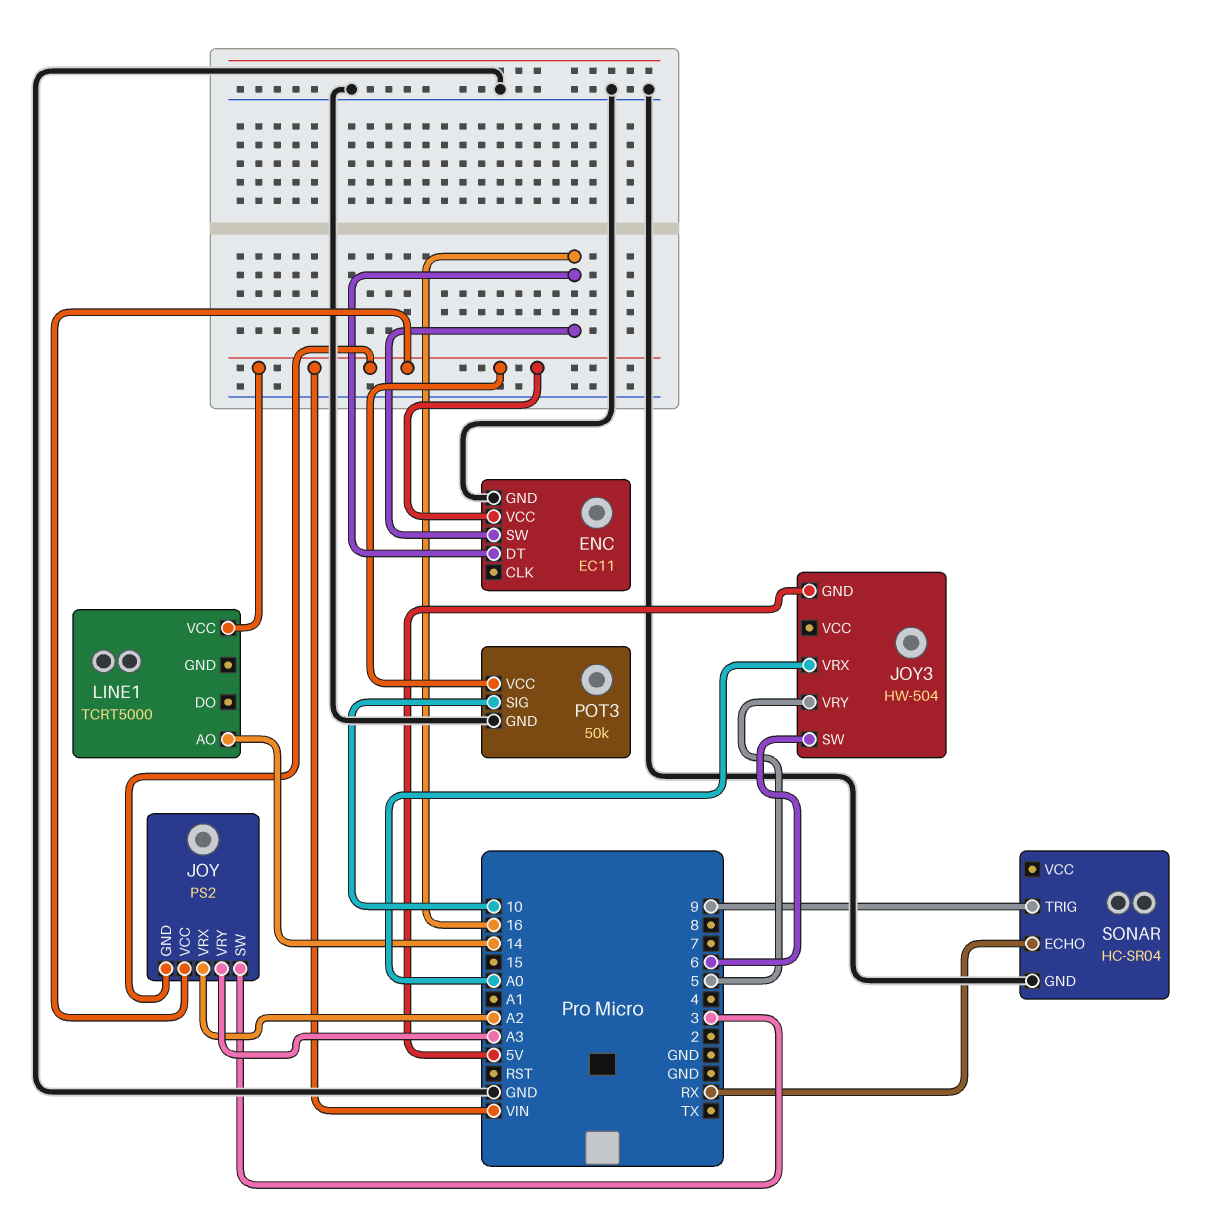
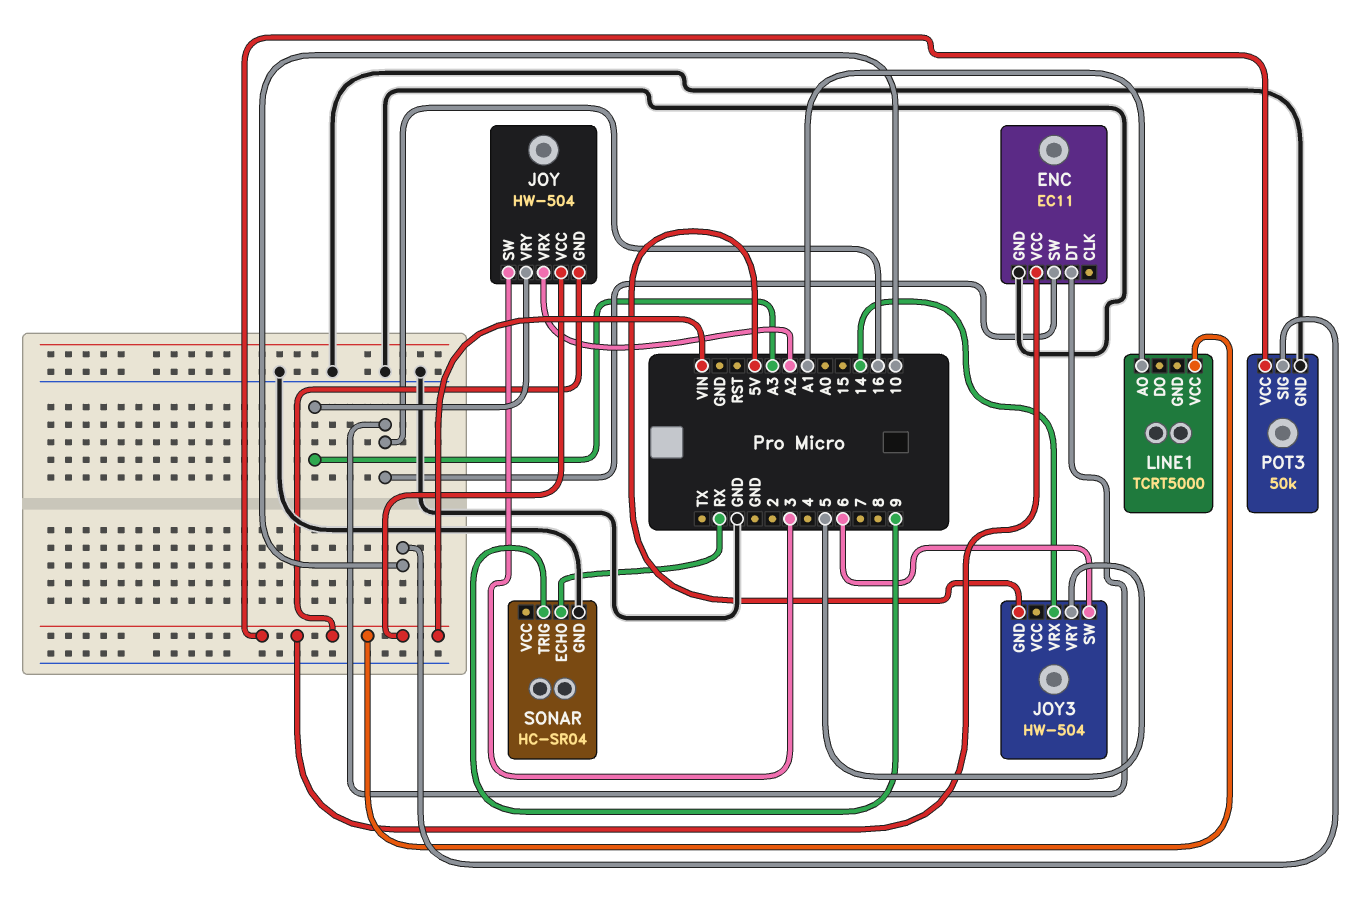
JOY: PS2 -> HW-504
JOY3 pin VRX: A0 -> 14
LINE1 pin AO: 14 -> A1

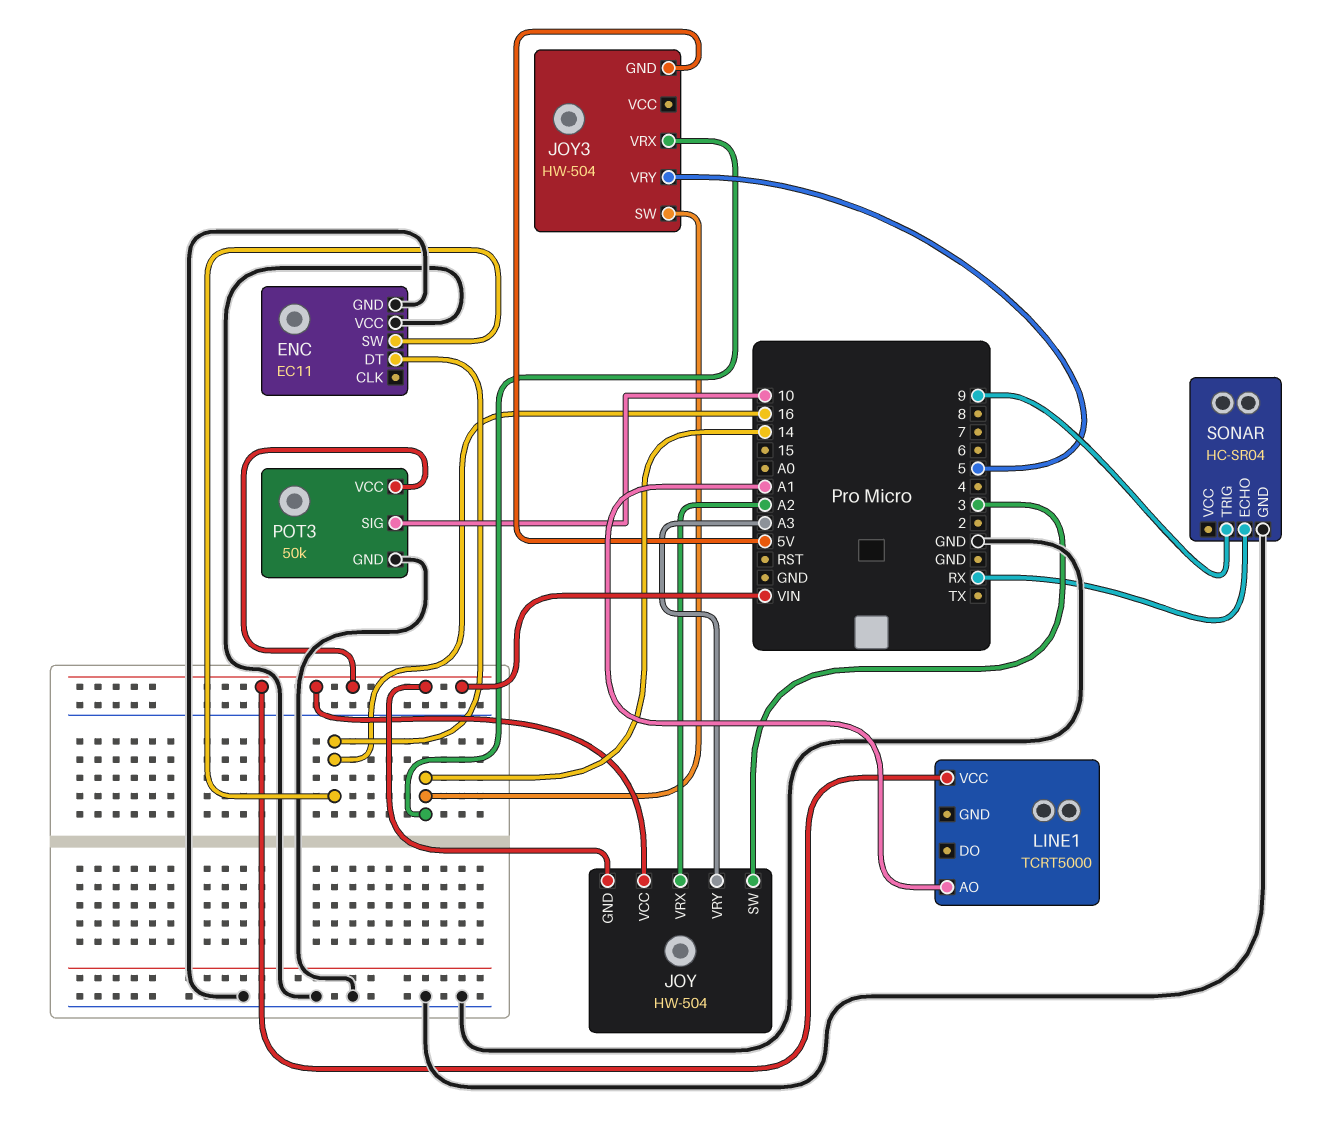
ENC pin VCC: VIN -> GND
JOY3 pin SW: 6 -> 14

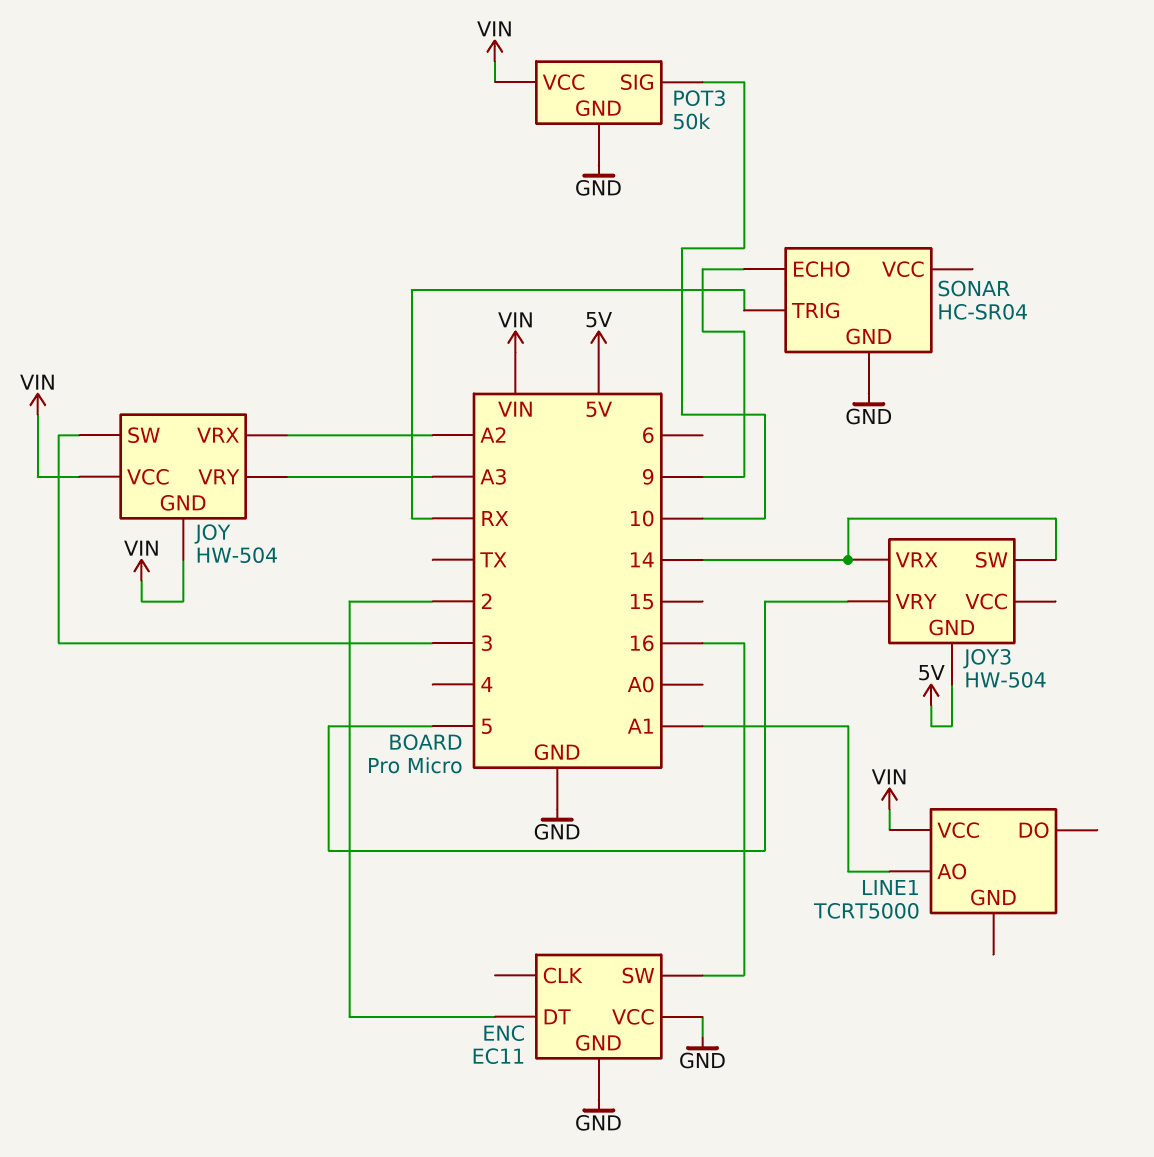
ENC pin DT: 16 -> 2
SONAR pin ECHO: RX -> 9
SONAR pin TRIG: 9 -> RX

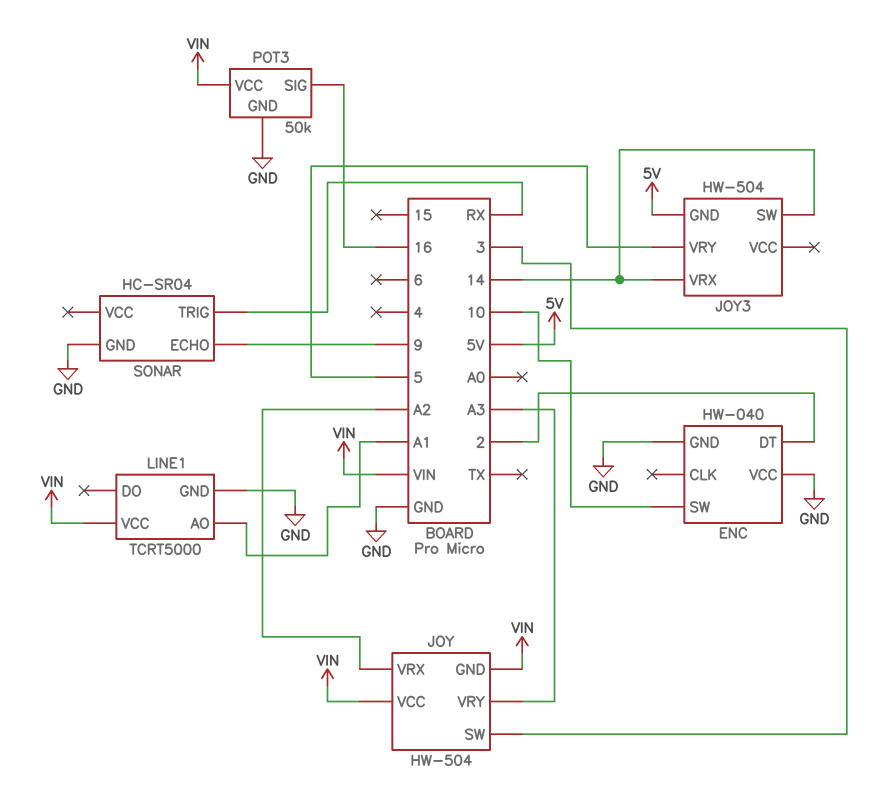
ENC: EC11 -> HW-040
ENC pin SW: 16 -> 10
LINE1 pin GND: none -> GND
POT3 pin SIG: 10 -> 16

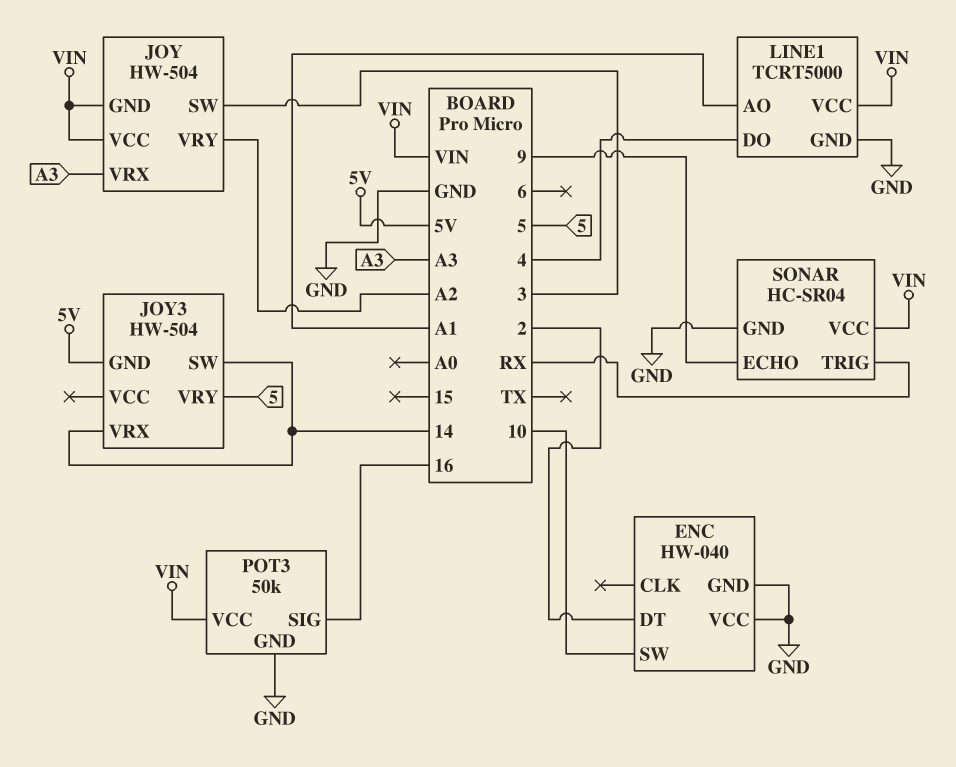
JOY pin VRX: A2 -> A3
JOY pin VRY: A3 -> A2
LINE1 pin DO: none -> 4
SONAR pin VCC: none -> VIN

